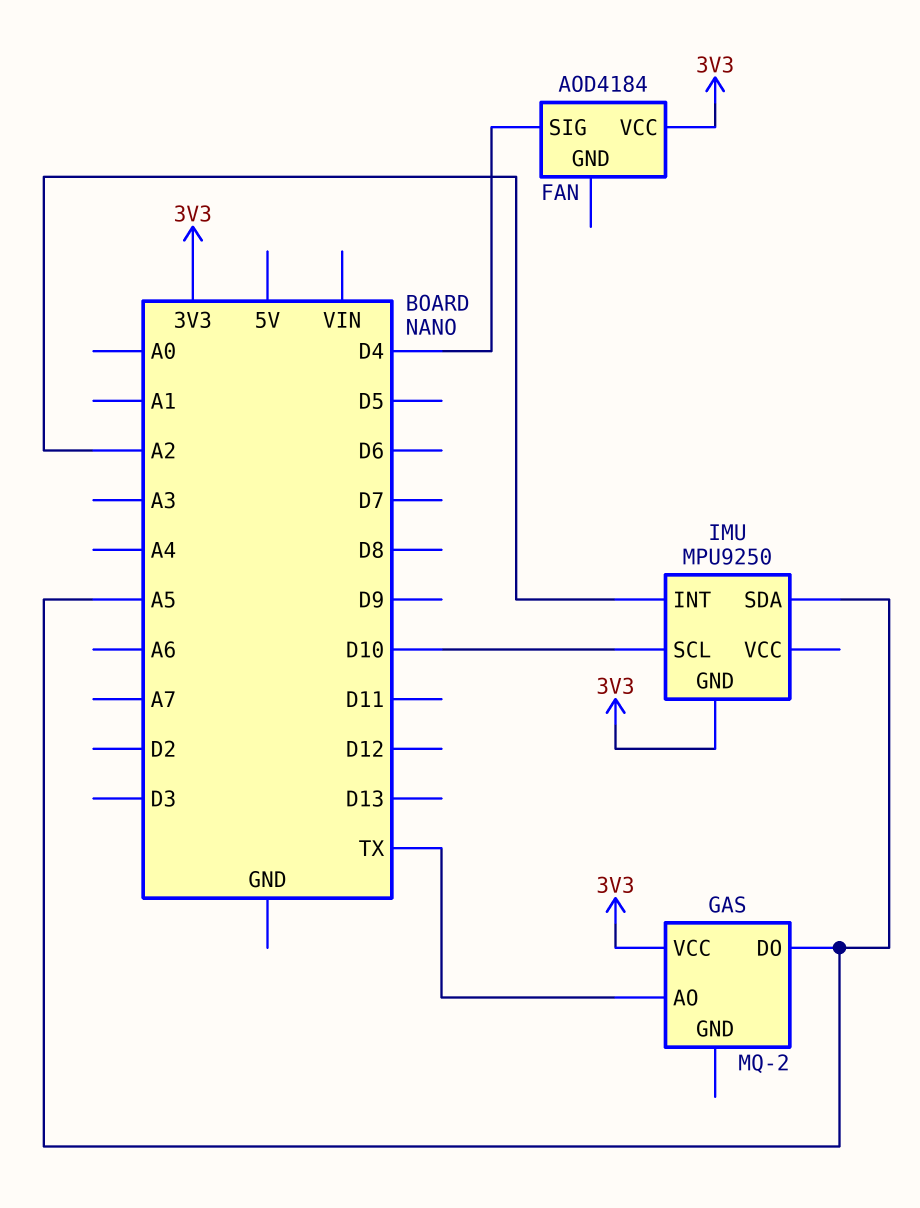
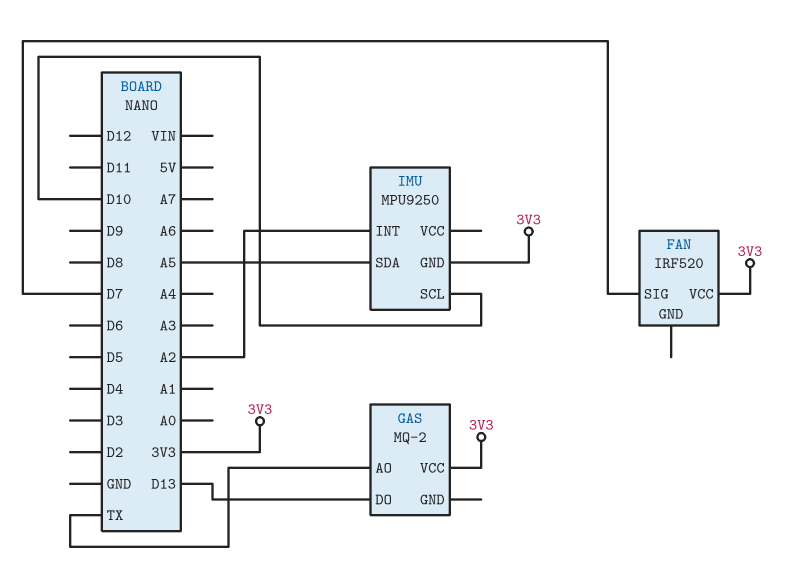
FAN: AOD4184 -> IRF520
FAN pin SIG: D4 -> D7
GAS pin DO: A5 -> D13

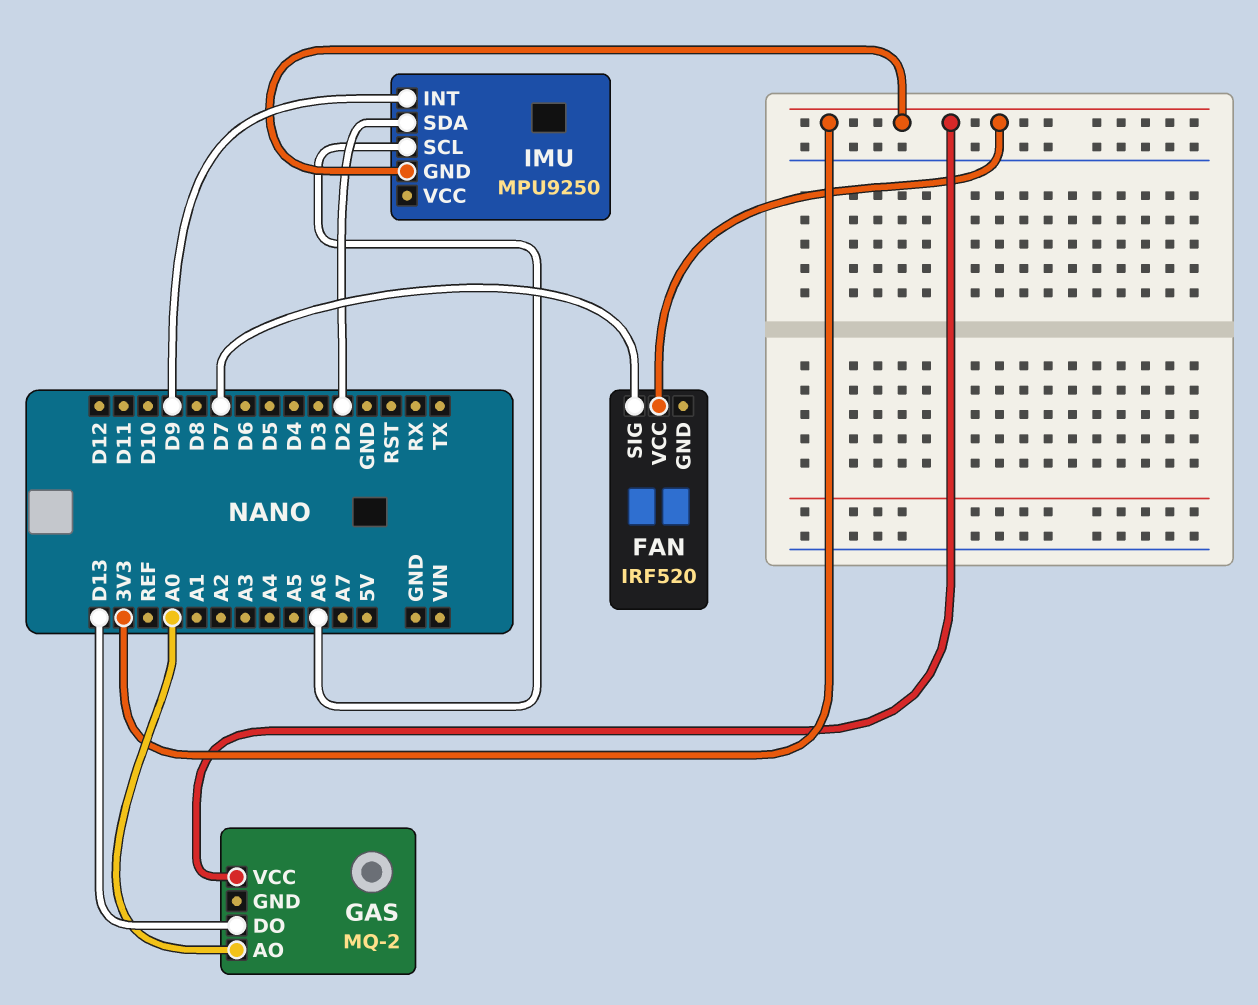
GAS pin AO: TX -> A0
IMU pin INT: A2 -> D9
IMU pin SCL: D10 -> A6
IMU pin SDA: A5 -> D2

